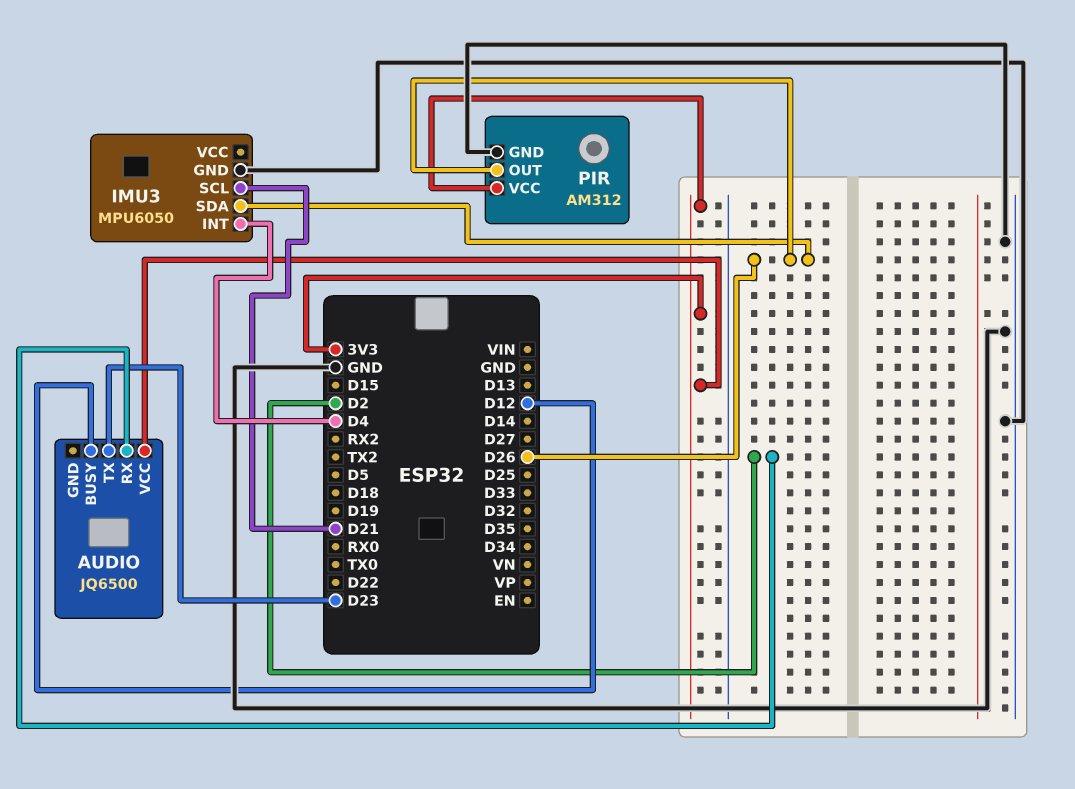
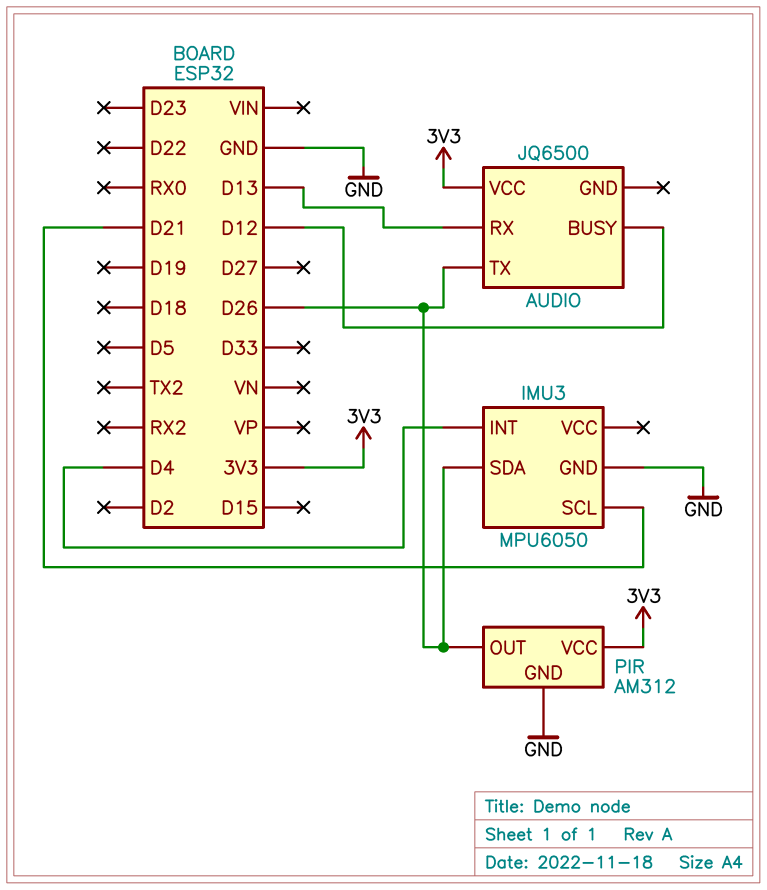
AUDIO pin RX: D2 -> D13
AUDIO pin TX: D23 -> D26

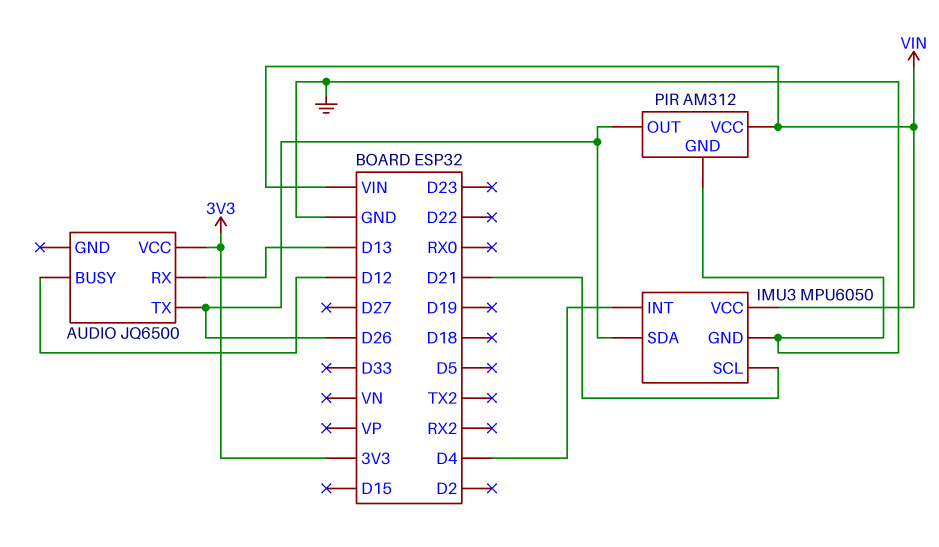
IMU3 pin VCC: none -> VIN
PIR pin VCC: 3V3 -> VIN

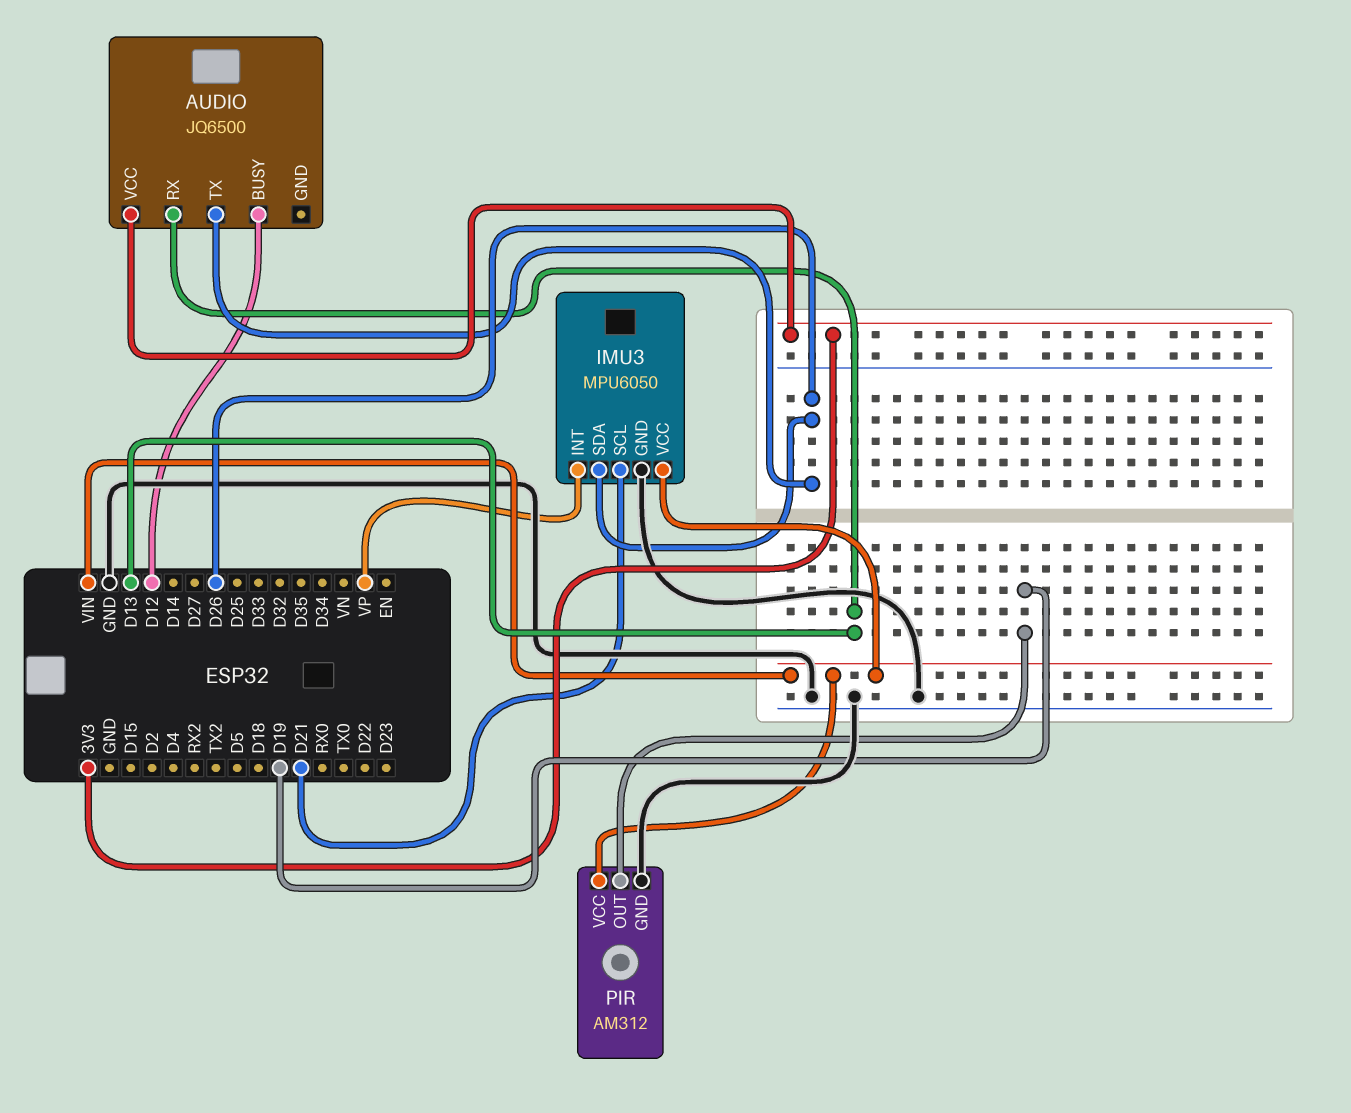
IMU3 pin INT: D4 -> VP
PIR pin OUT: D26 -> D19

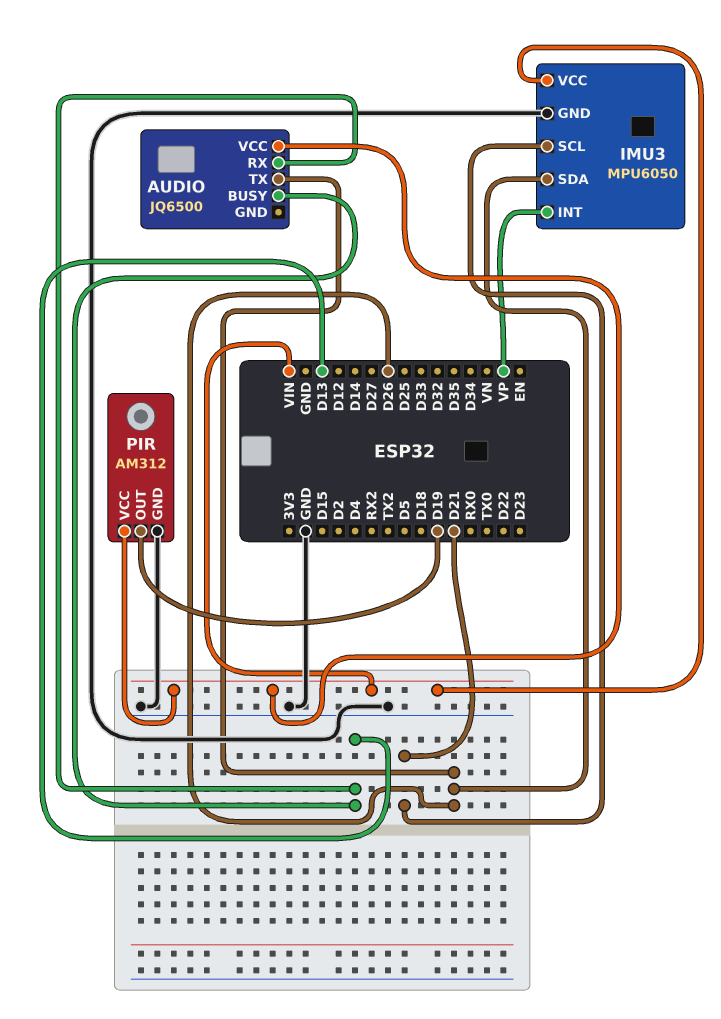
AUDIO pin BUSY: D12 -> D13
AUDIO pin VCC: 3V3 -> VIN

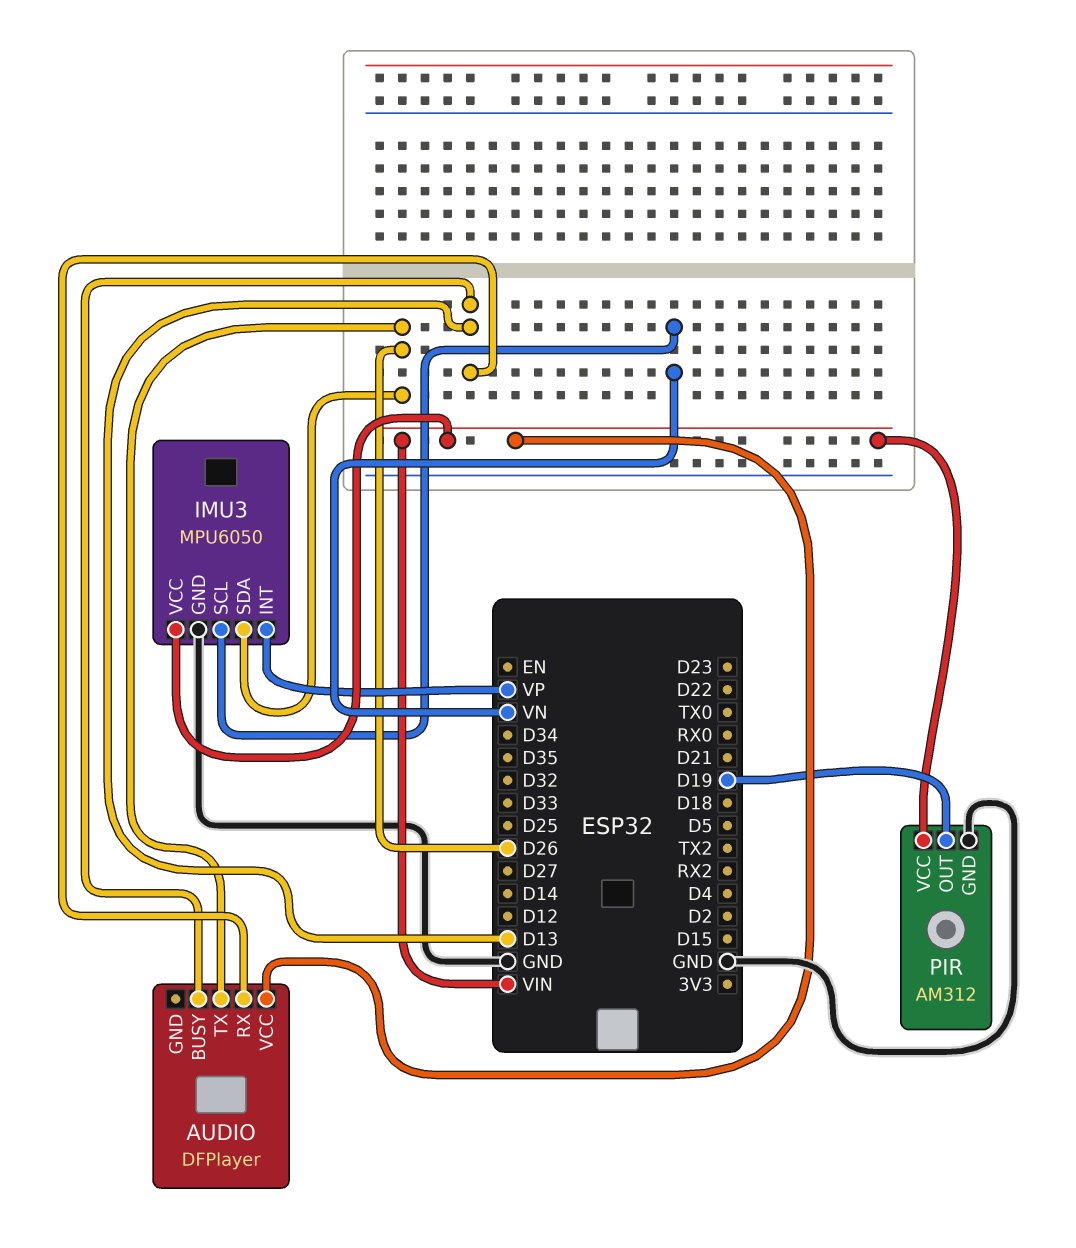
AUDIO: JQ6500 -> DFPlayer
IMU3 pin SCL: D21 -> VN

